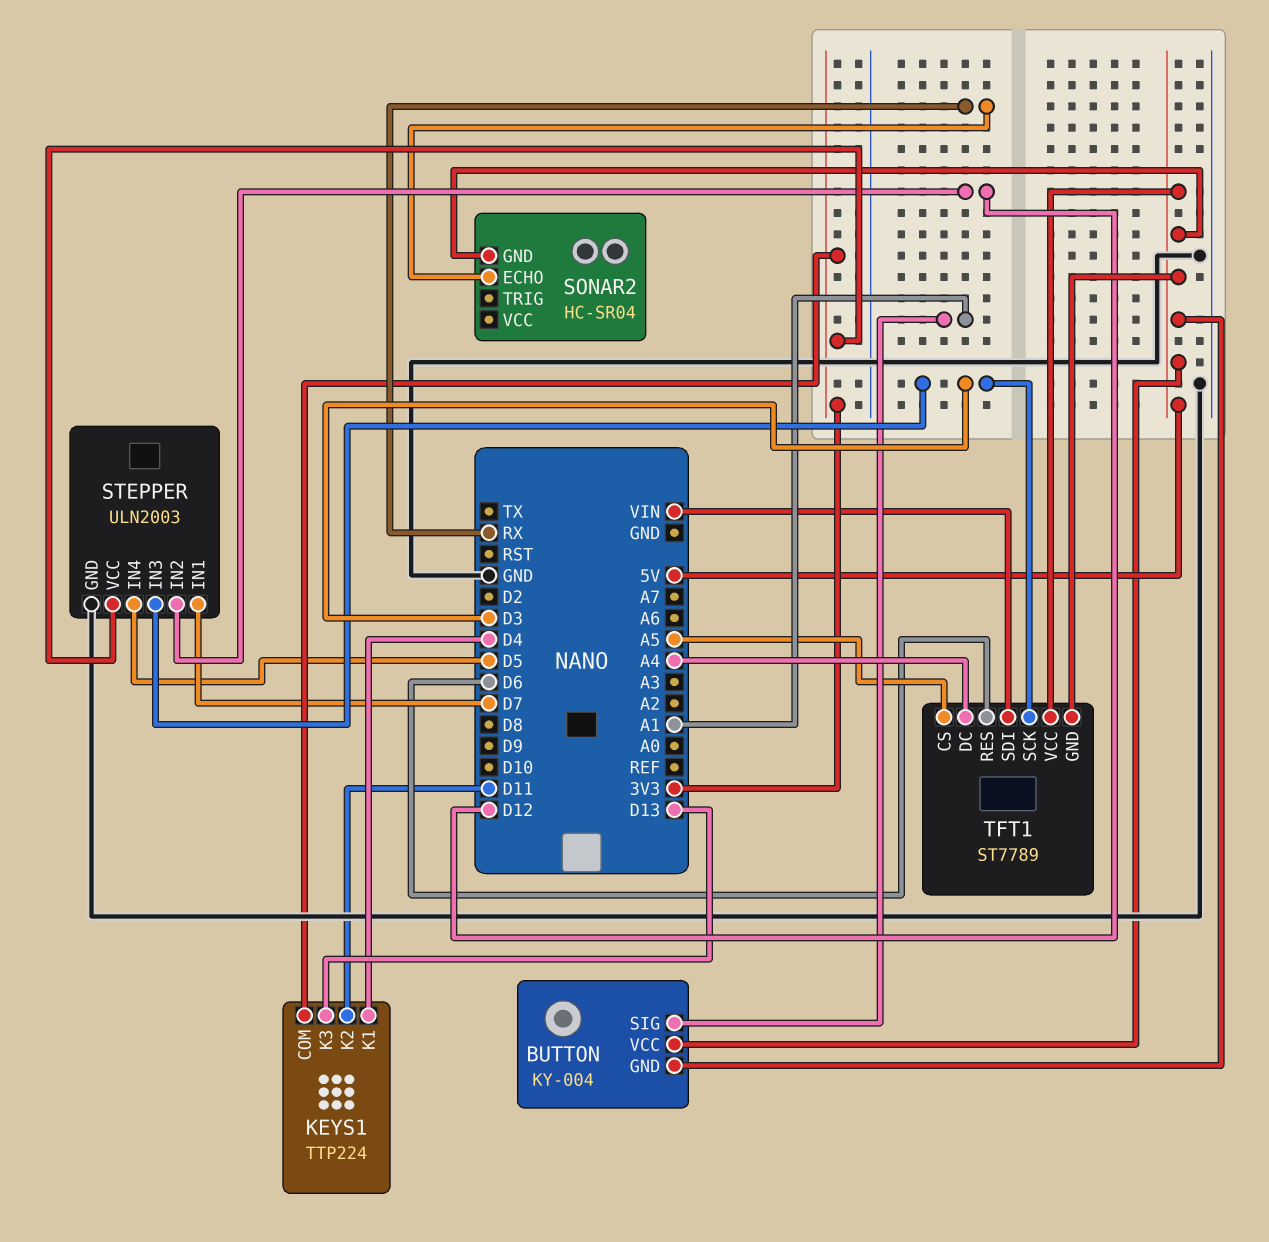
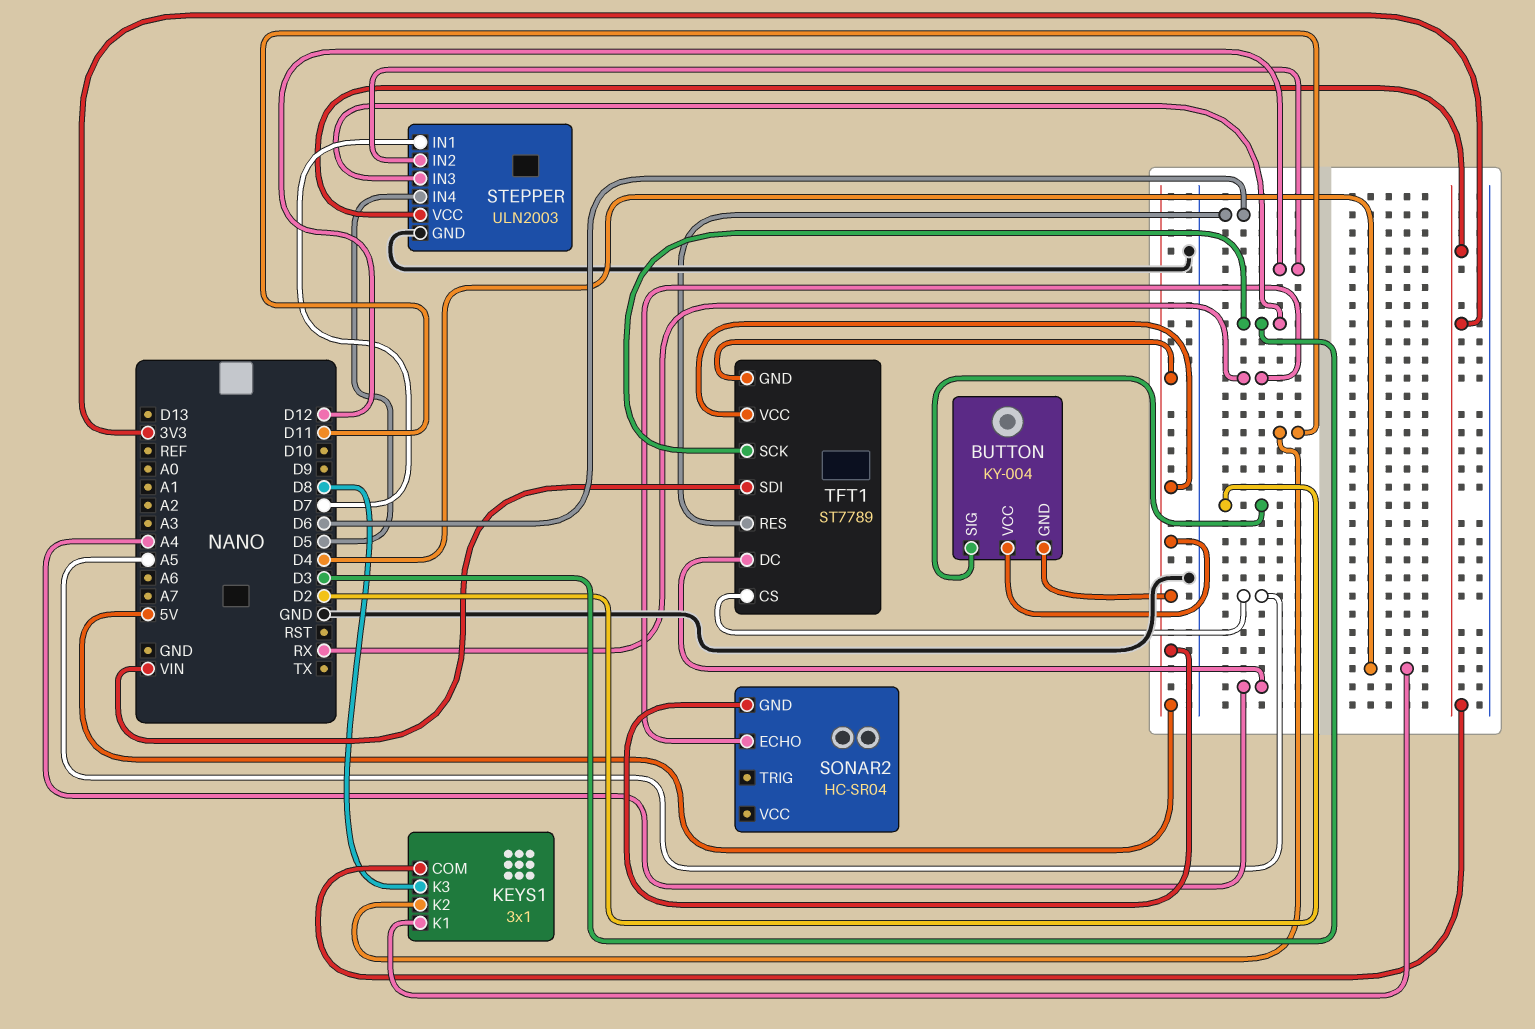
BUTTON pin SIG: A1 -> D2
KEYS1: TTP224 -> 3x1
KEYS1 pin K3: D13 -> D8

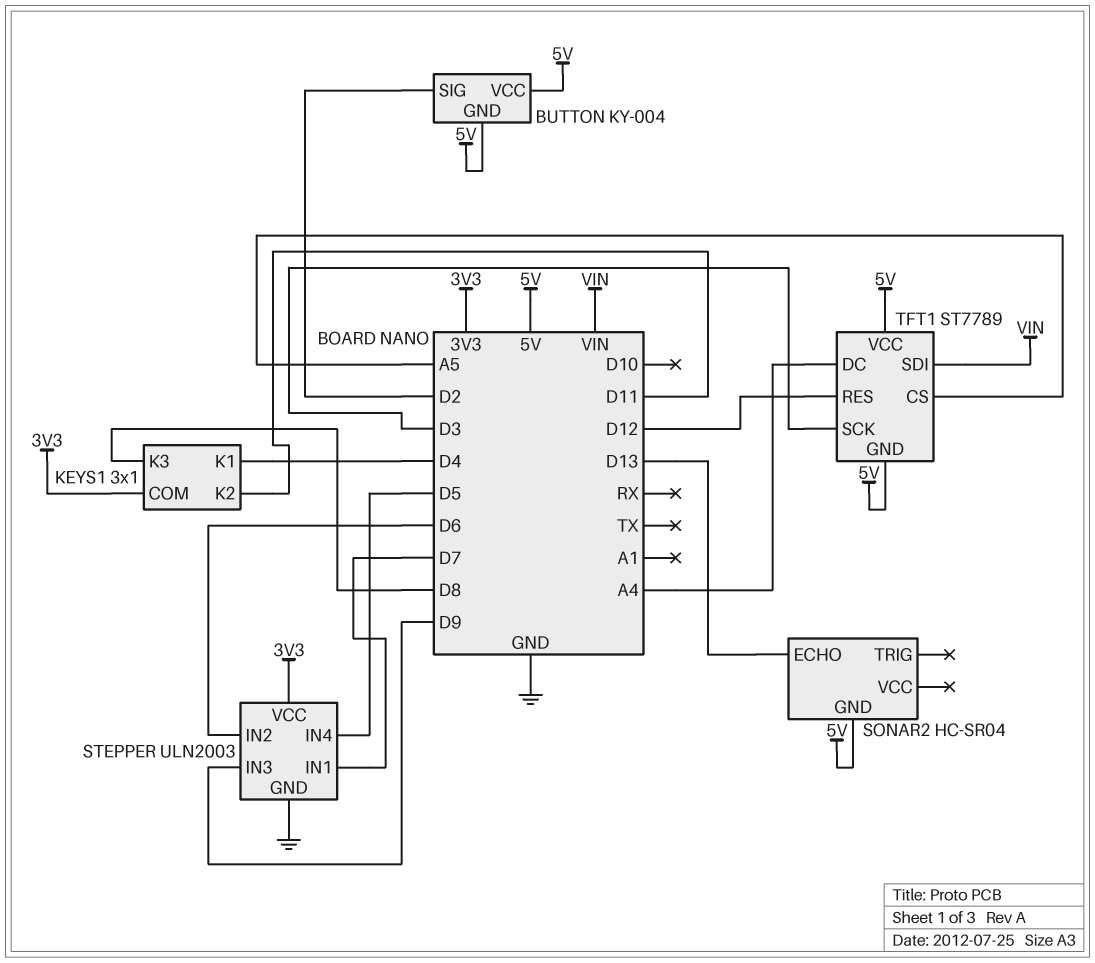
SONAR2 pin ECHO: RX -> D13
STEPPER pin IN2: D12 -> D6
STEPPER pin IN3: D3 -> D9
TFT1 pin RES: D6 -> D12

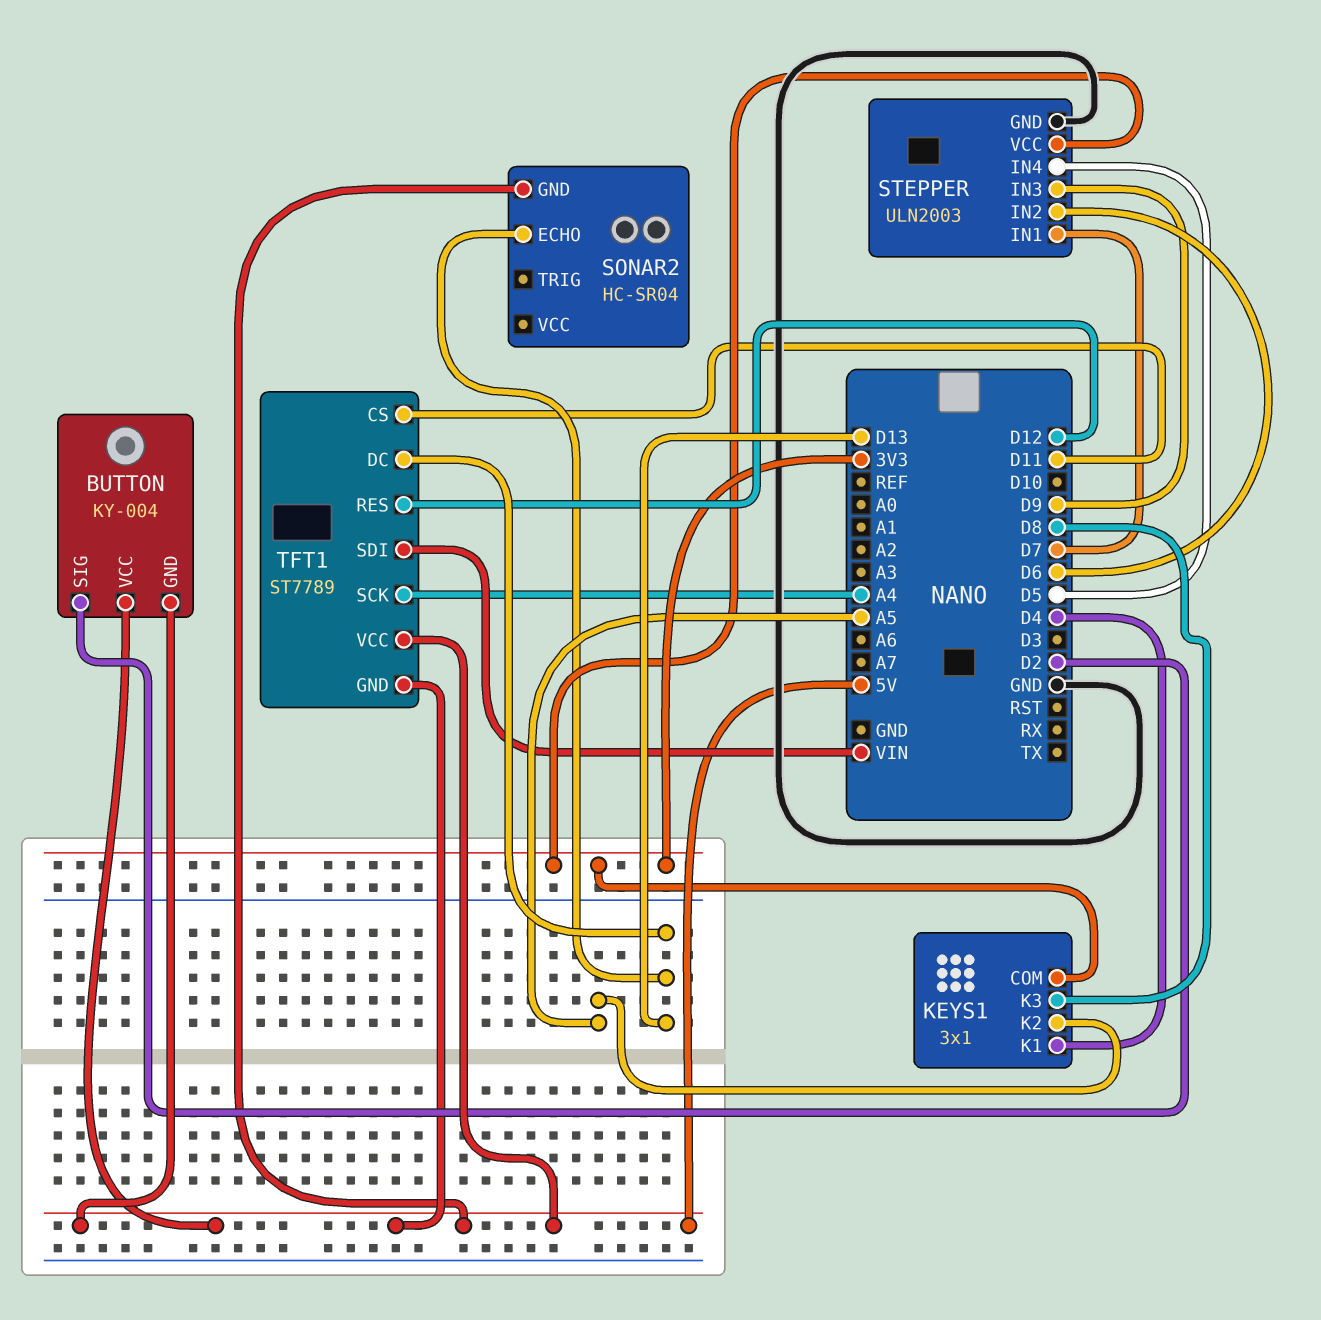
KEYS1 pin K2: D11 -> A5
TFT1 pin CS: A5 -> D11
TFT1 pin DC: A4 -> D13
TFT1 pin SCK: D3 -> A4

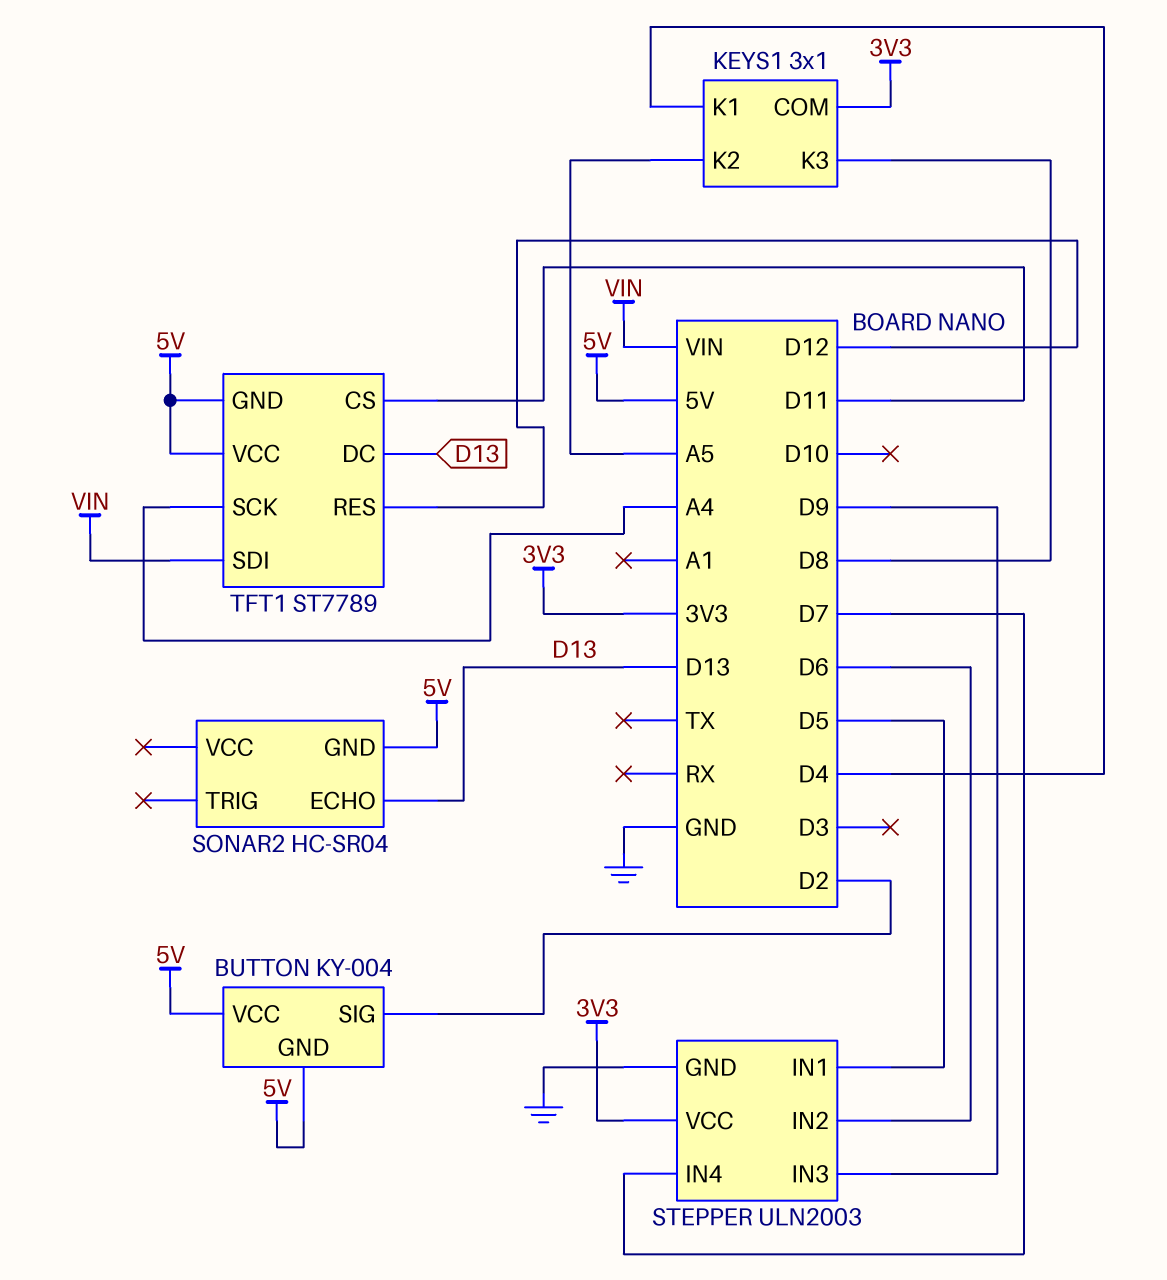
STEPPER pin IN1: D7 -> D5
STEPPER pin IN4: D5 -> D7

